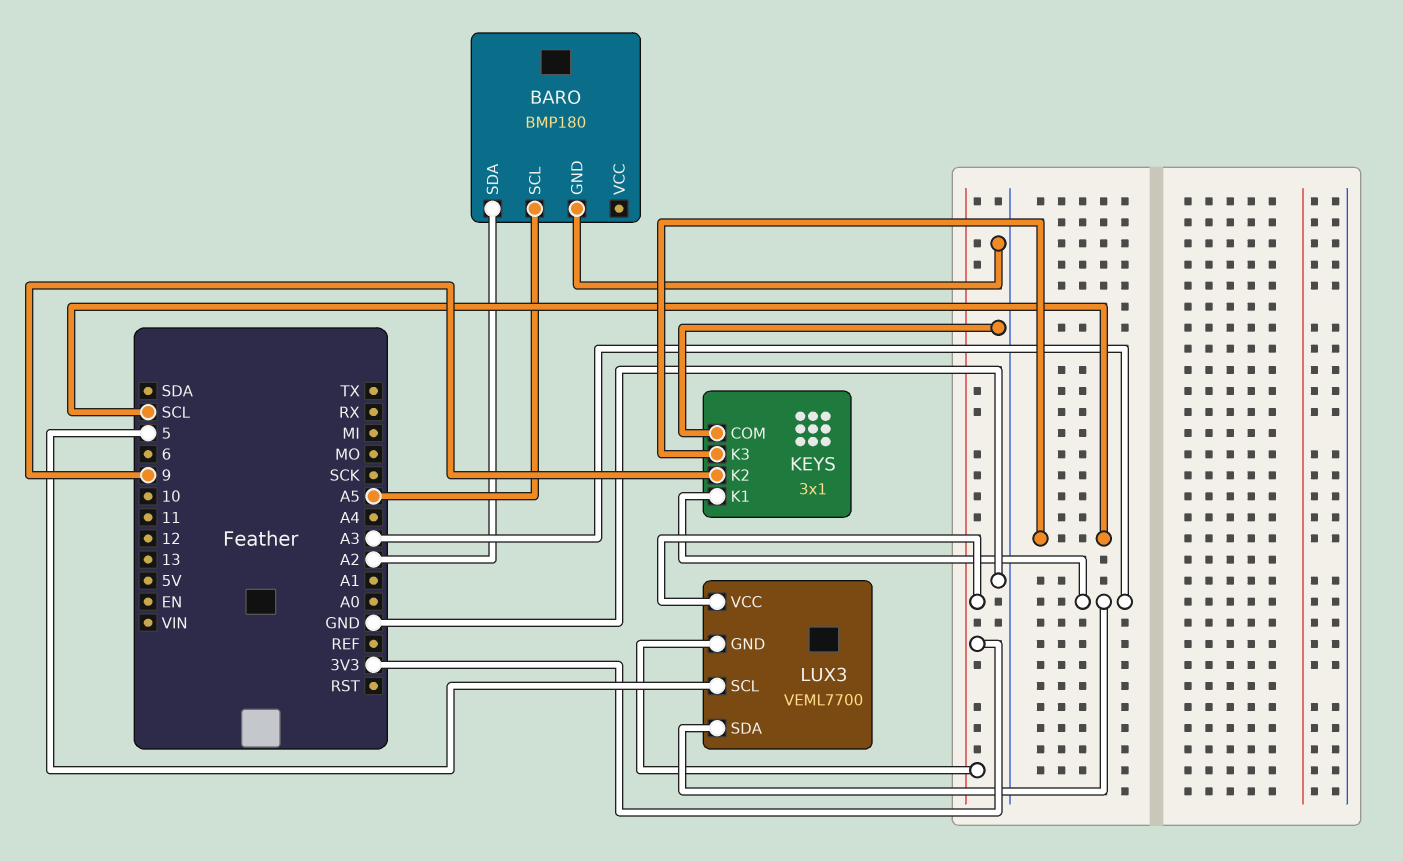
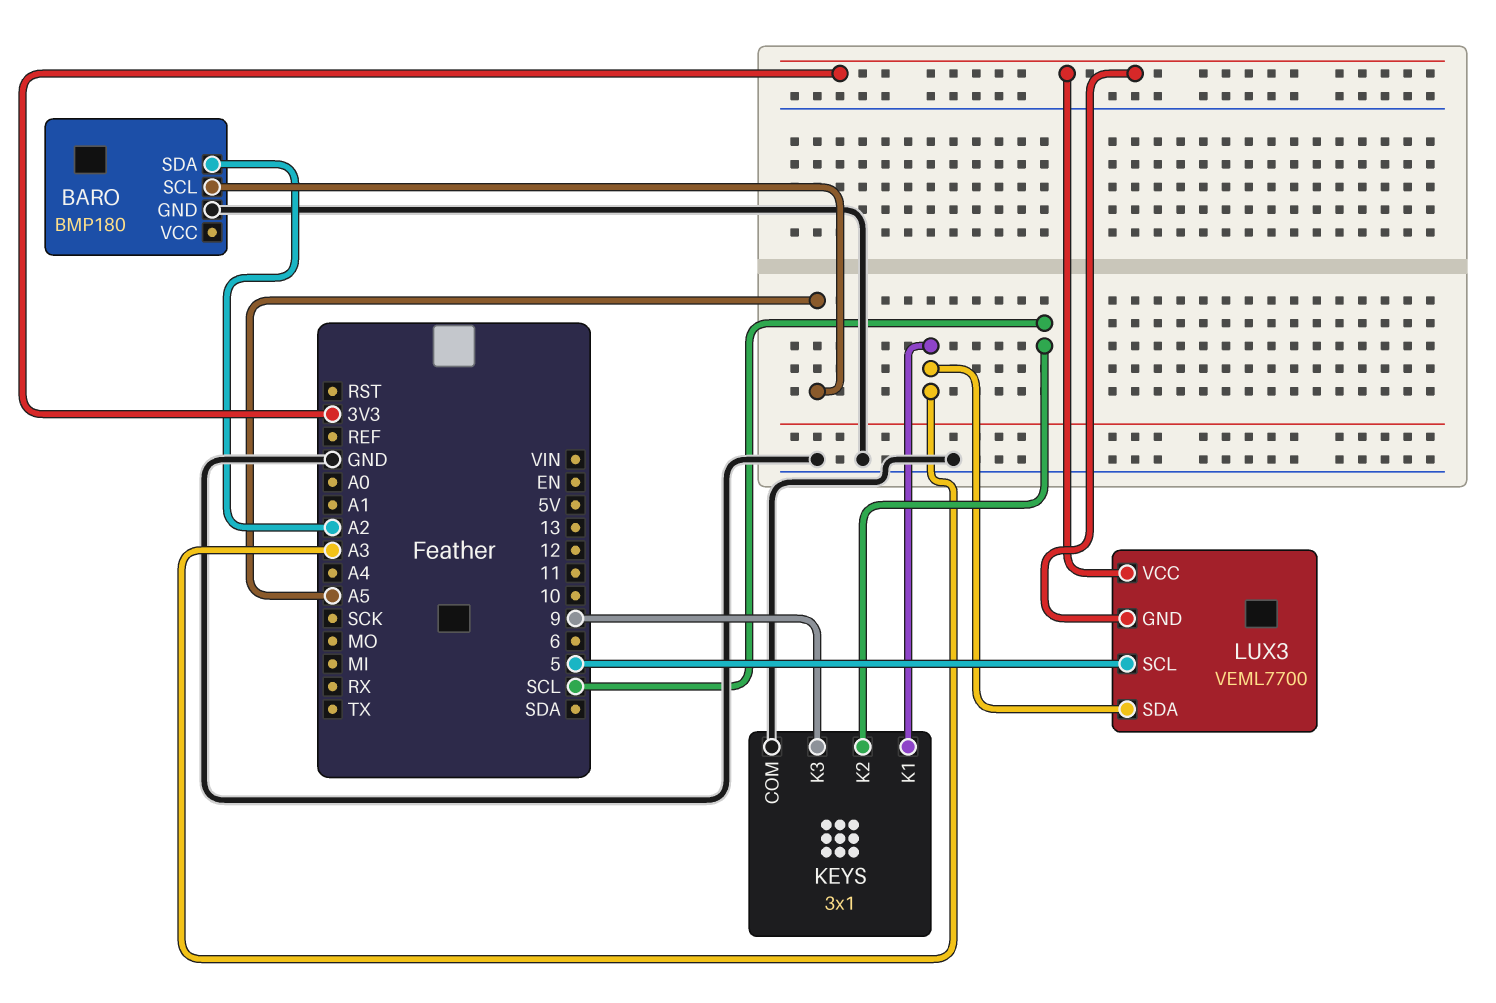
KEYS pin K2: 9 -> SCL
KEYS pin K3: SCL -> 9

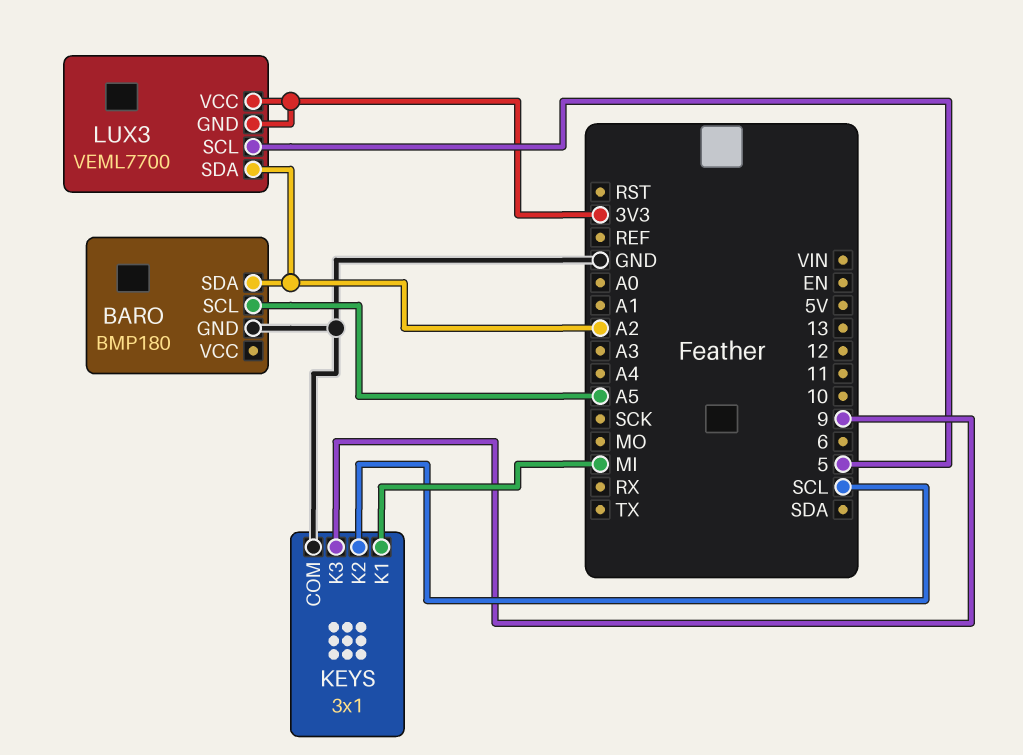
KEYS pin K1: A3 -> MI
LUX3 pin SDA: A3 -> A2

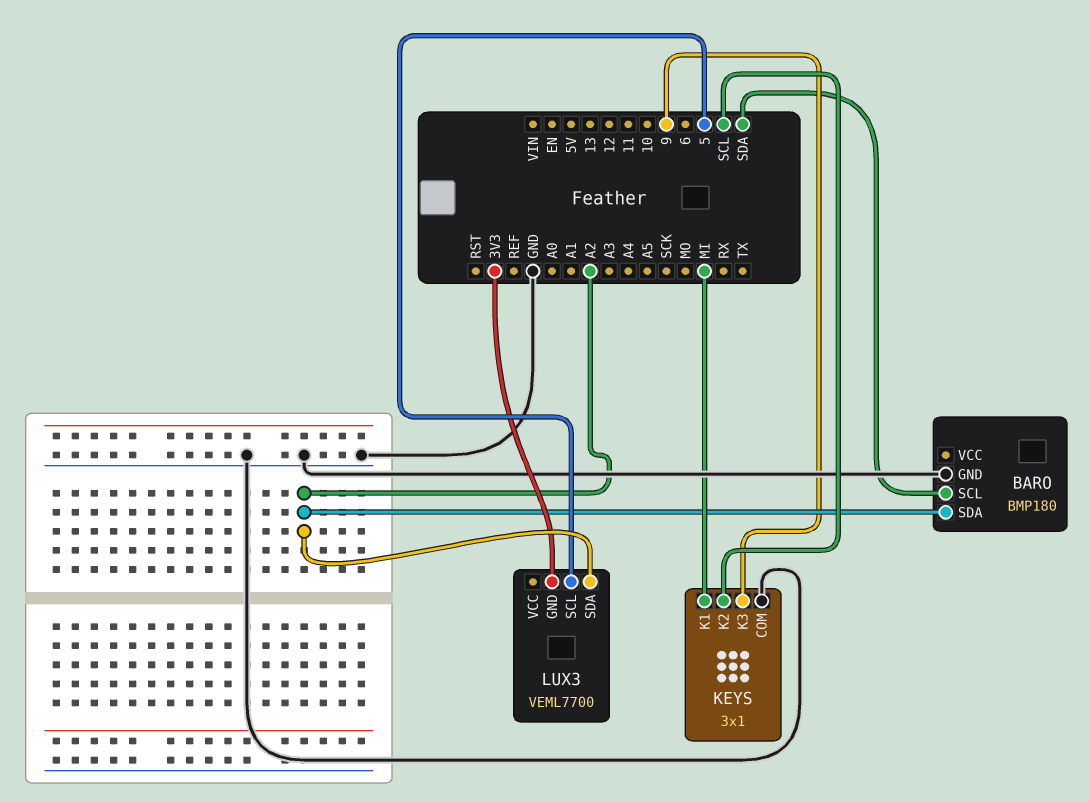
BARO pin SCL: A5 -> SDA
LUX3 pin VCC: 3V3 -> none

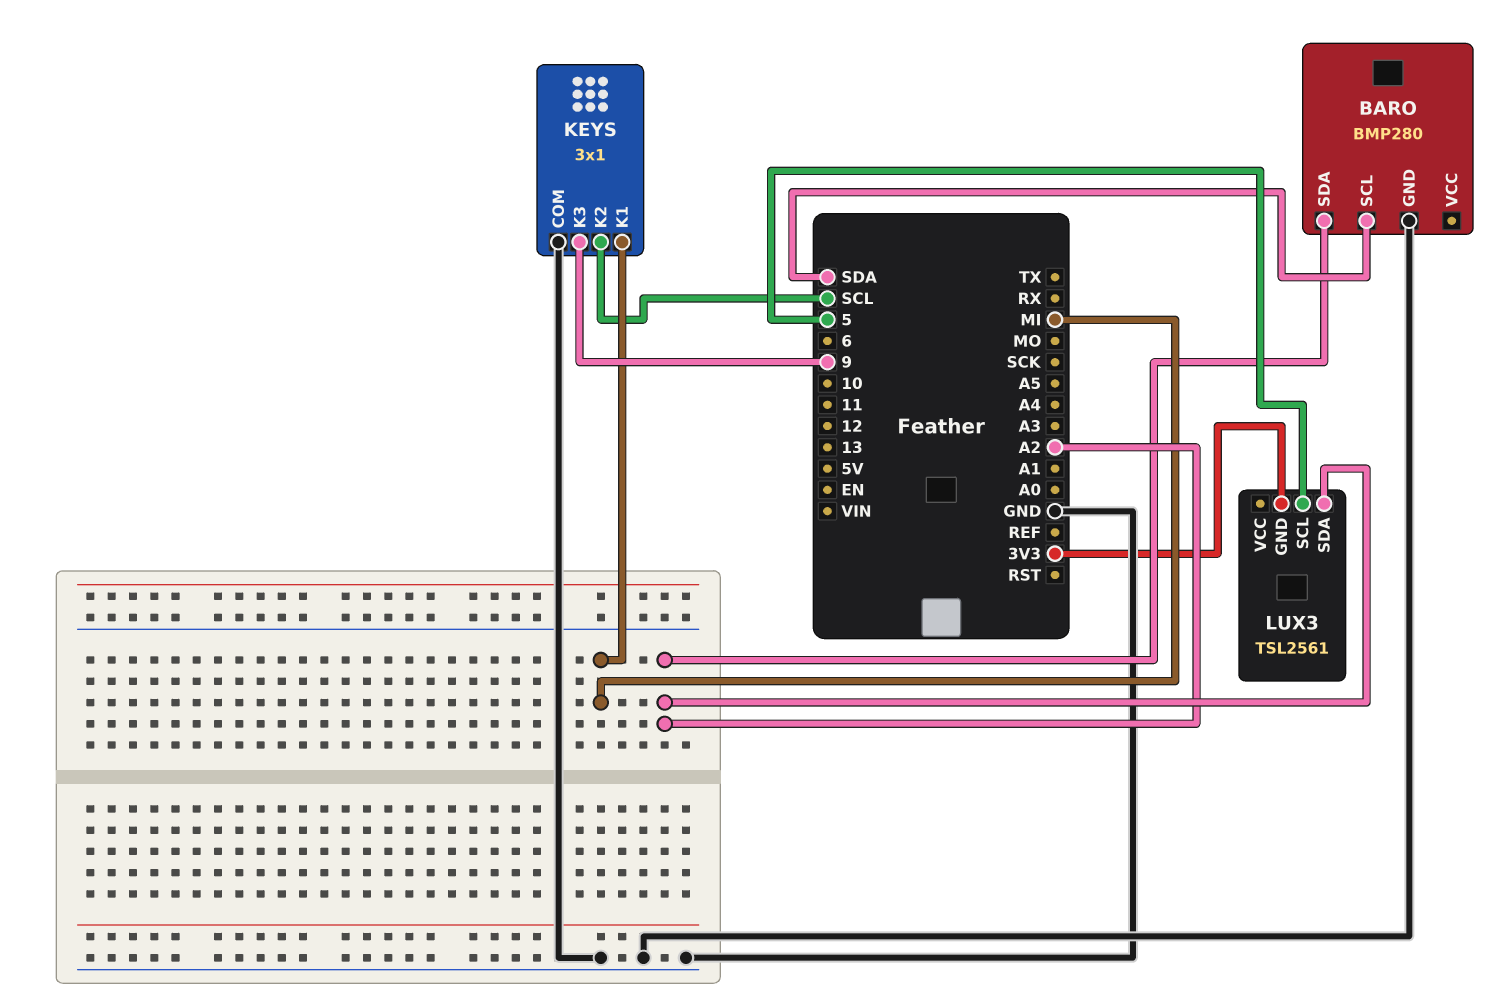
BARO: BMP180 -> BMP280
LUX3: VEML7700 -> TSL2561

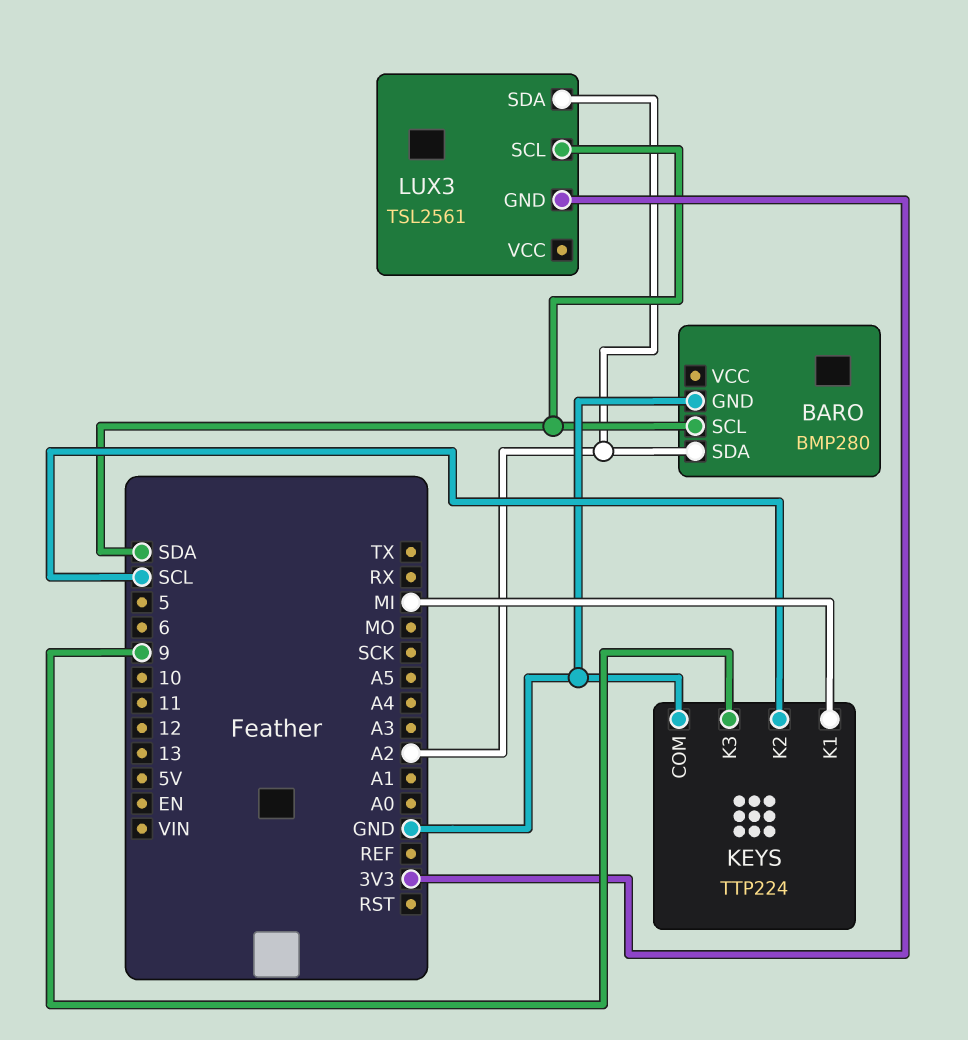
KEYS: 3x1 -> TTP224
LUX3 pin SCL: 5 -> SDA

